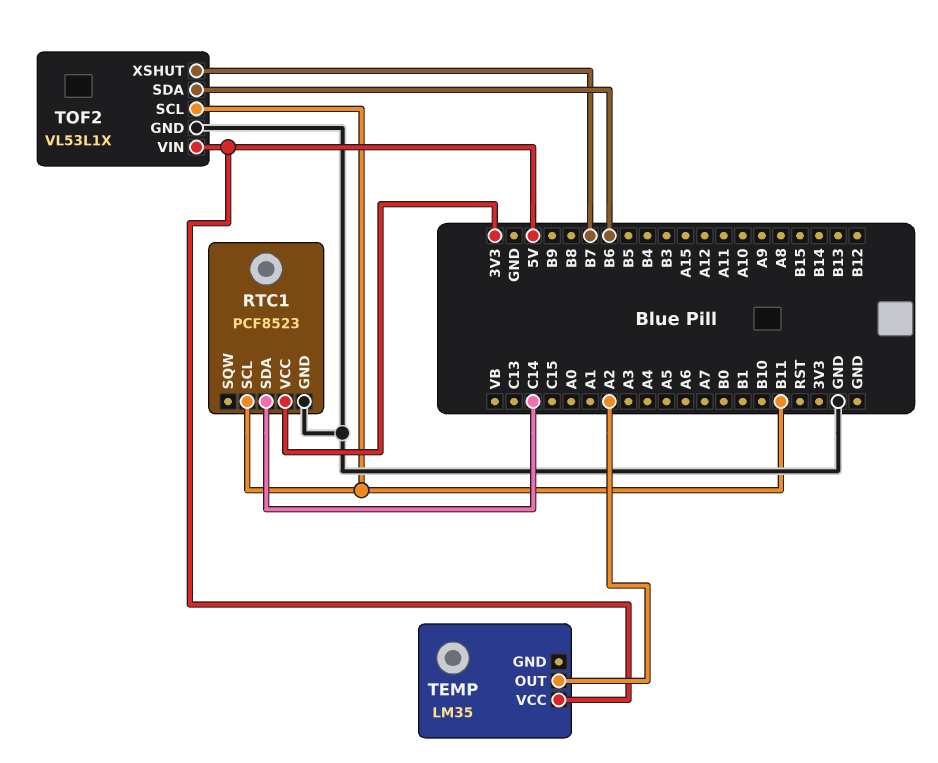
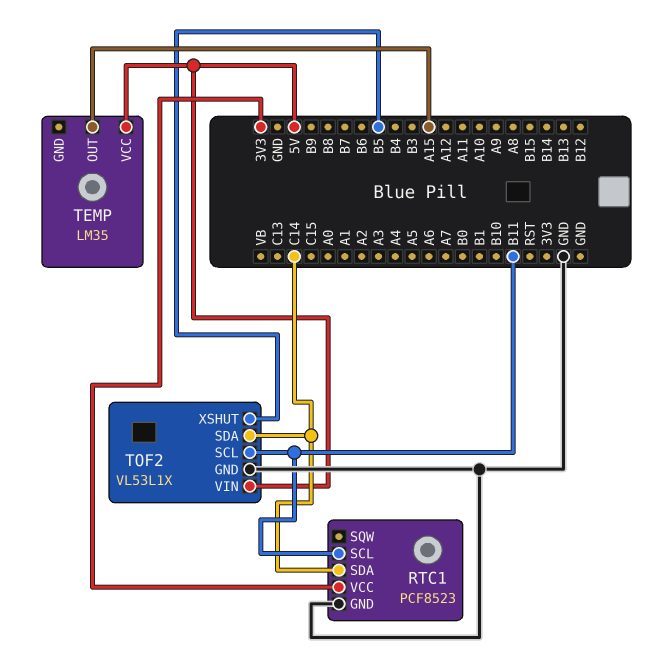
TEMP pin OUT: A2 -> A15
TOF2 pin SDA: B6 -> C14
TOF2 pin XSHUT: B7 -> B5

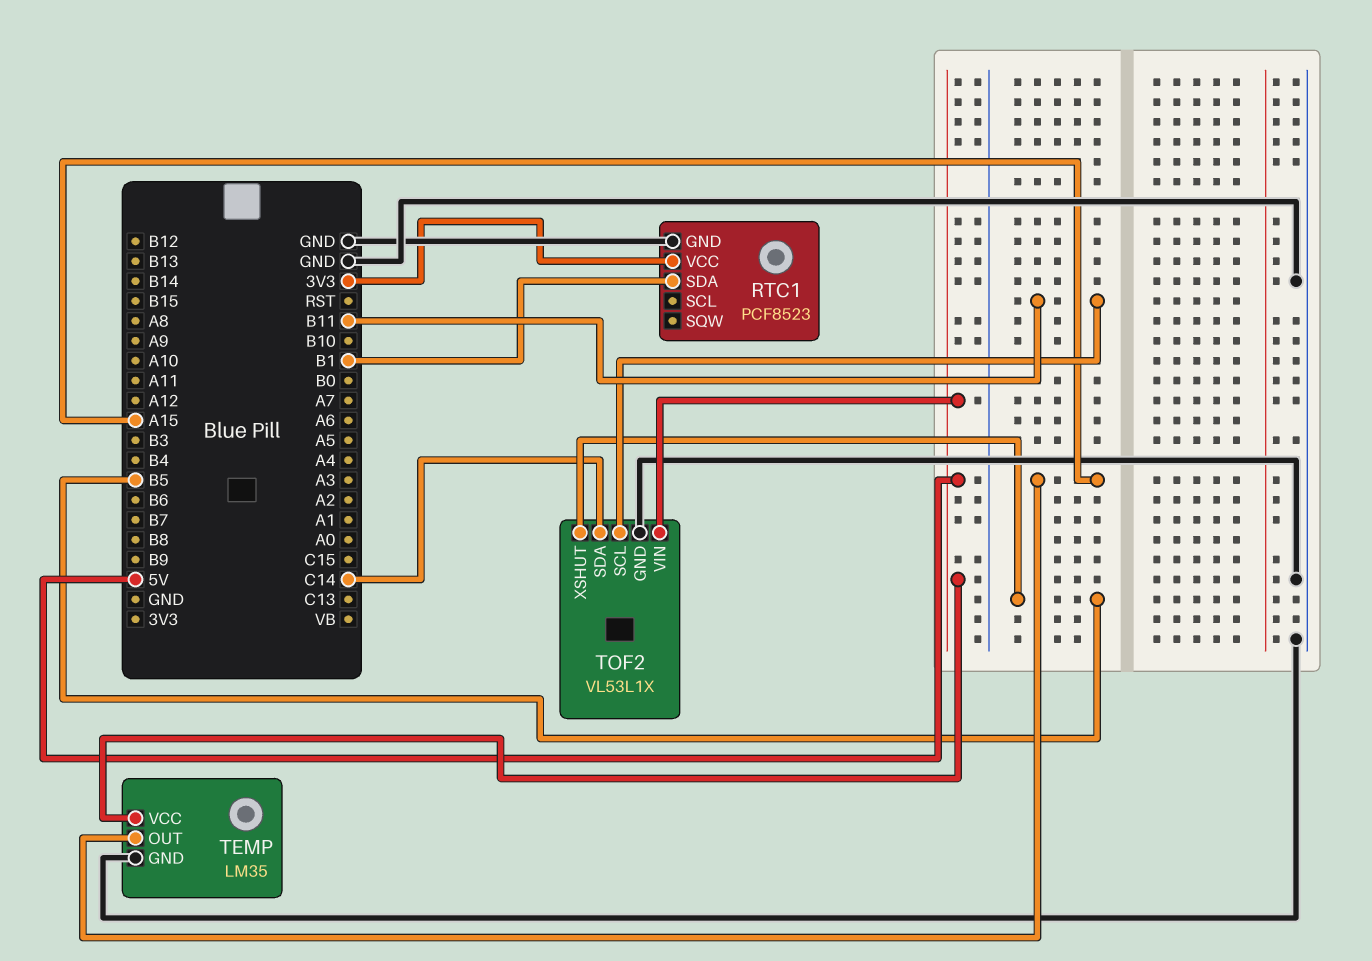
RTC1 pin SCL: B11 -> none
RTC1 pin SDA: C14 -> B1
TEMP pin GND: none -> GND

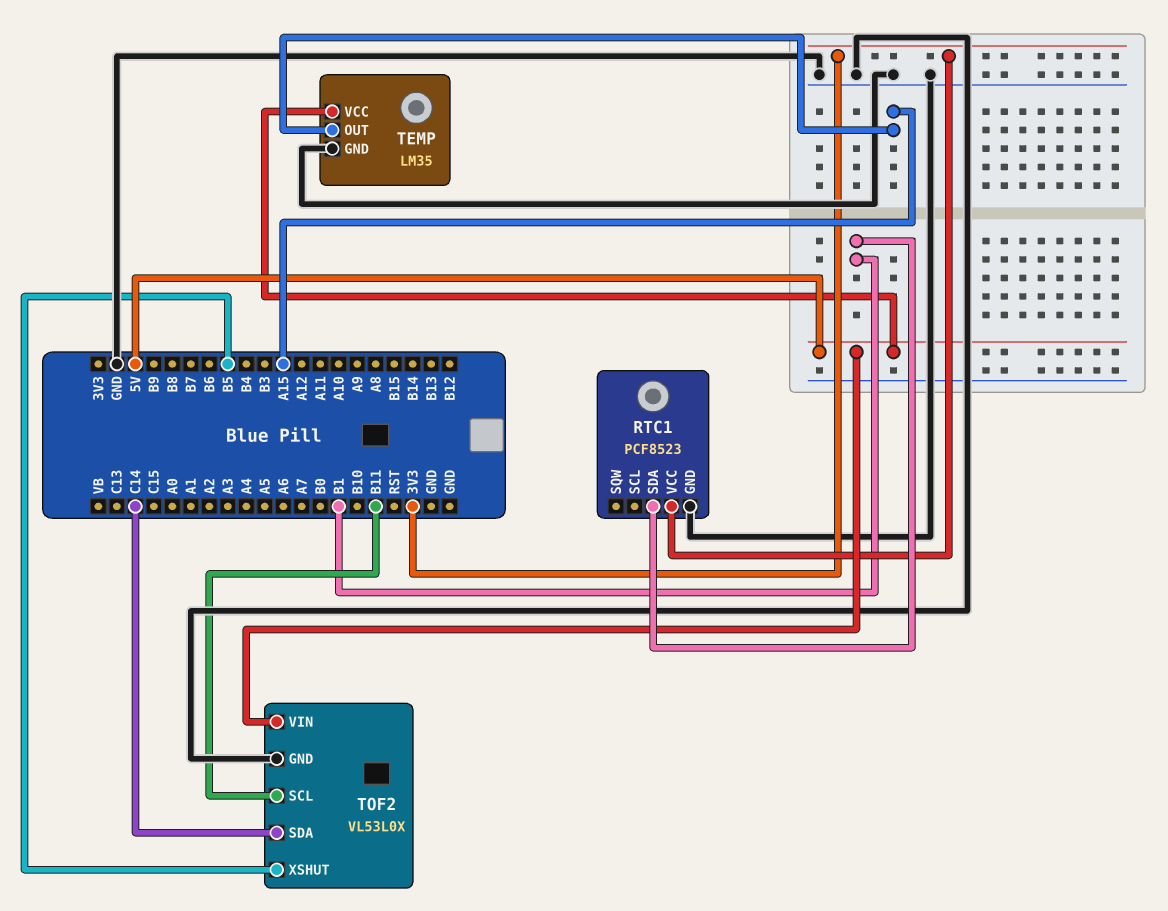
TOF2: VL53L1X -> VL53L0X

